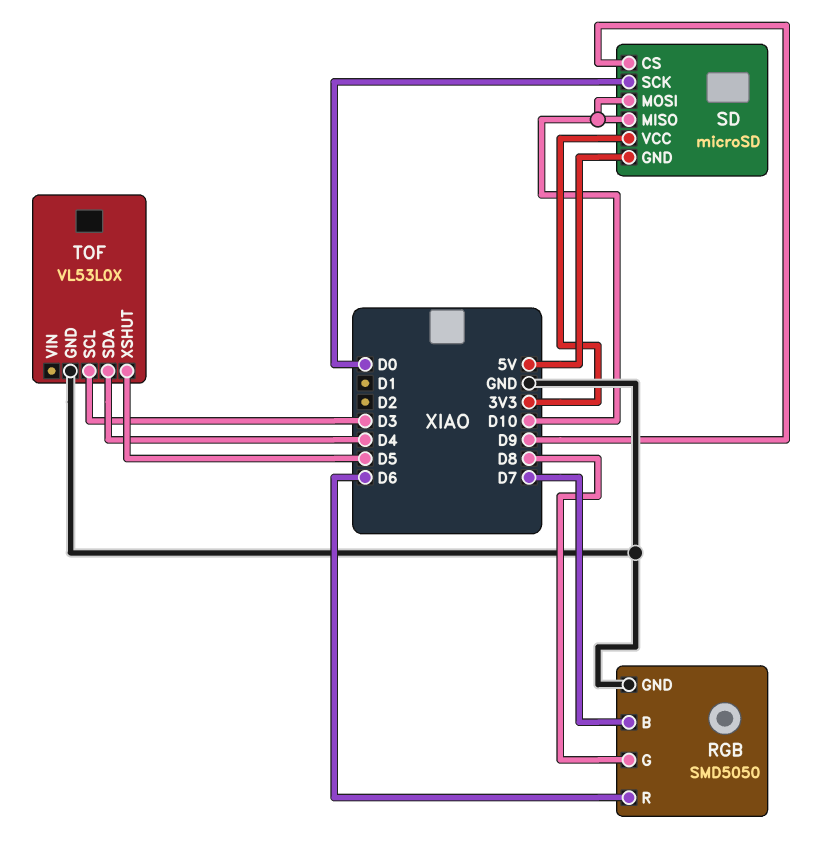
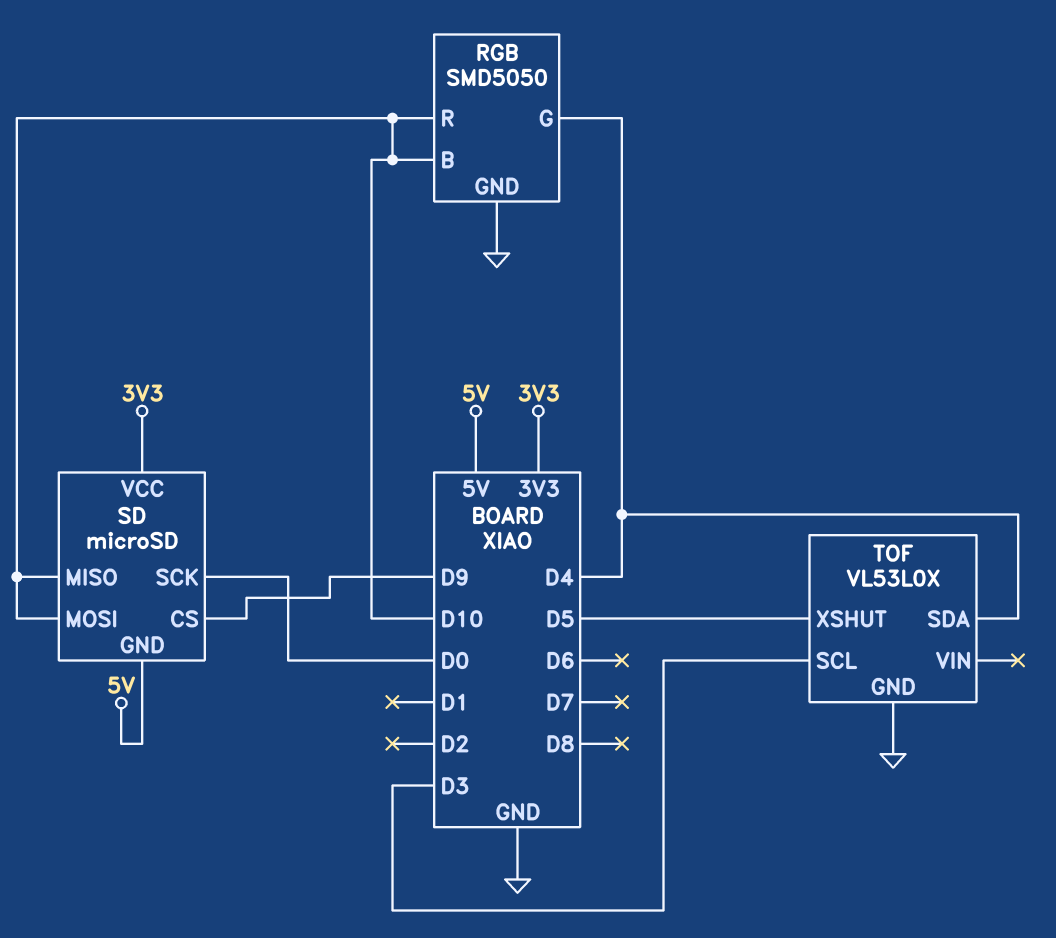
RGB pin B: D7 -> D10
RGB pin G: D8 -> D4
RGB pin R: D6 -> D10

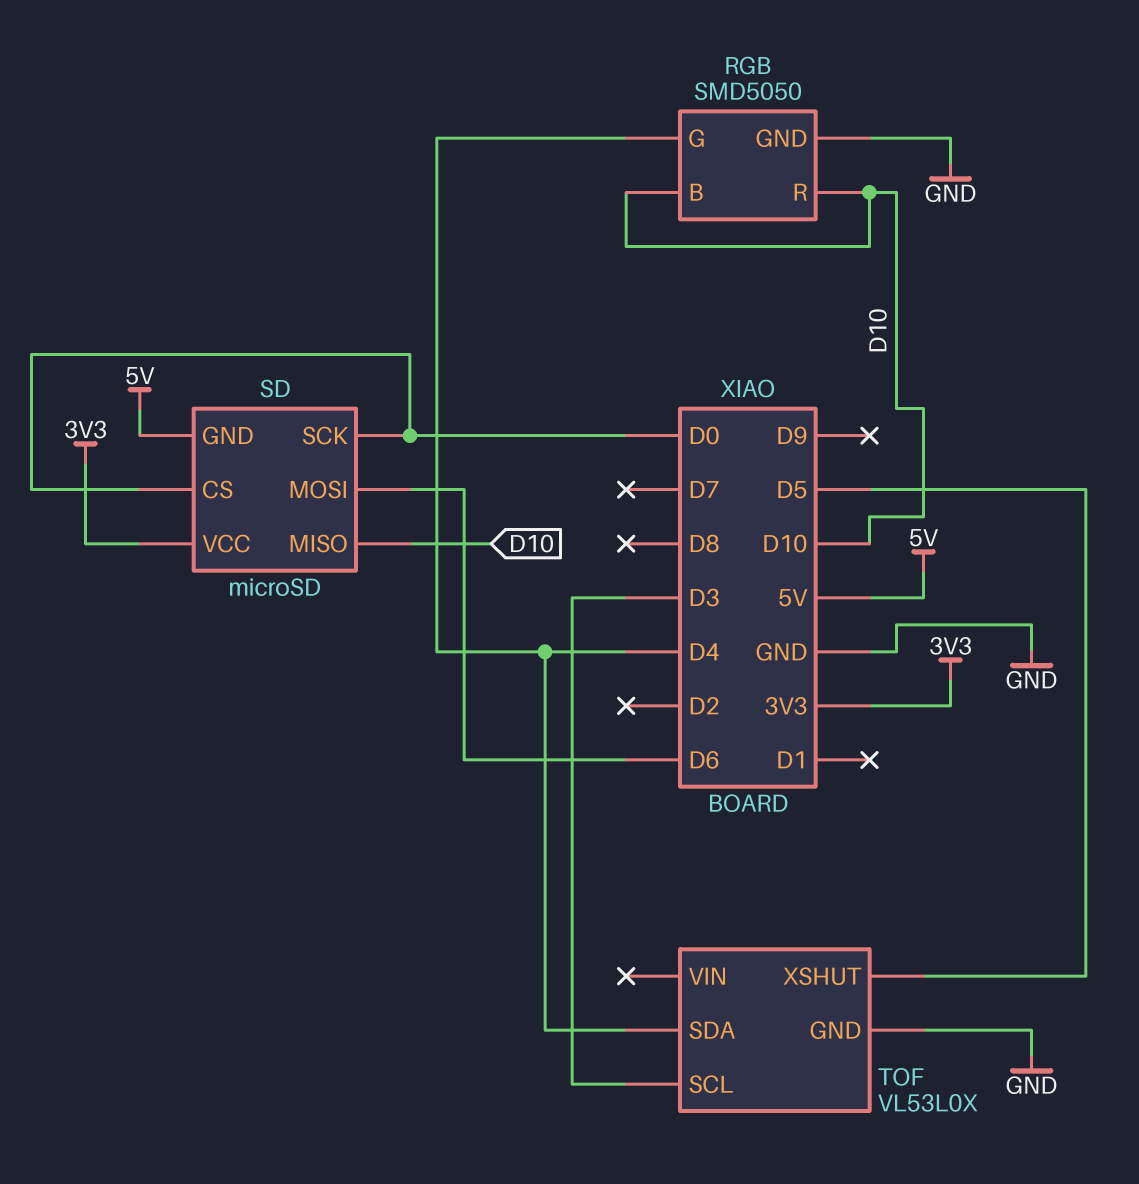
SD pin CS: D9 -> D0
SD pin MOSI: D10 -> D6

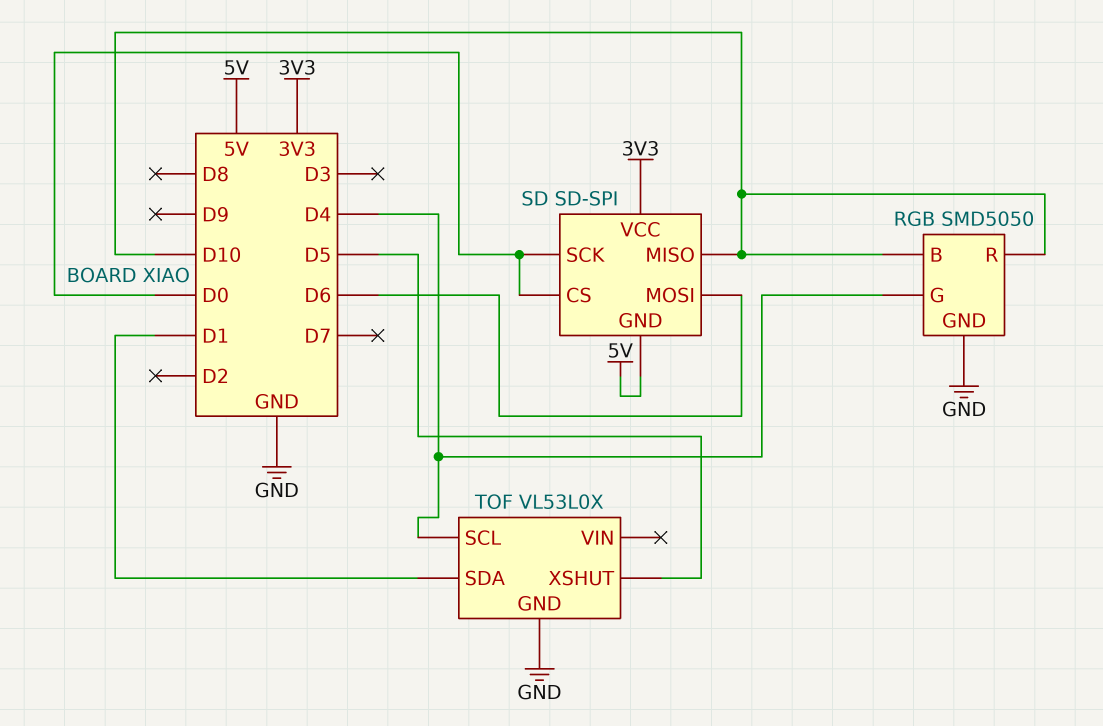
SD: microSD -> SD-SPI
TOF pin SCL: D3 -> D4
TOF pin SDA: D4 -> D1

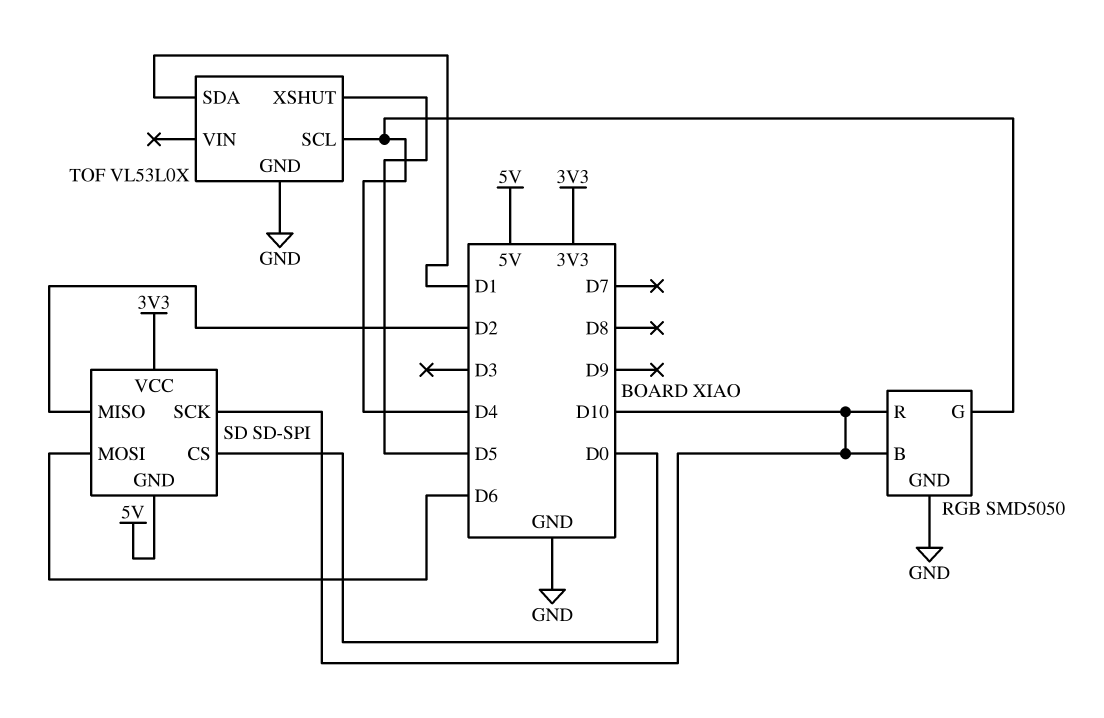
SD pin MISO: D10 -> D2
SD pin SCK: D0 -> D10

